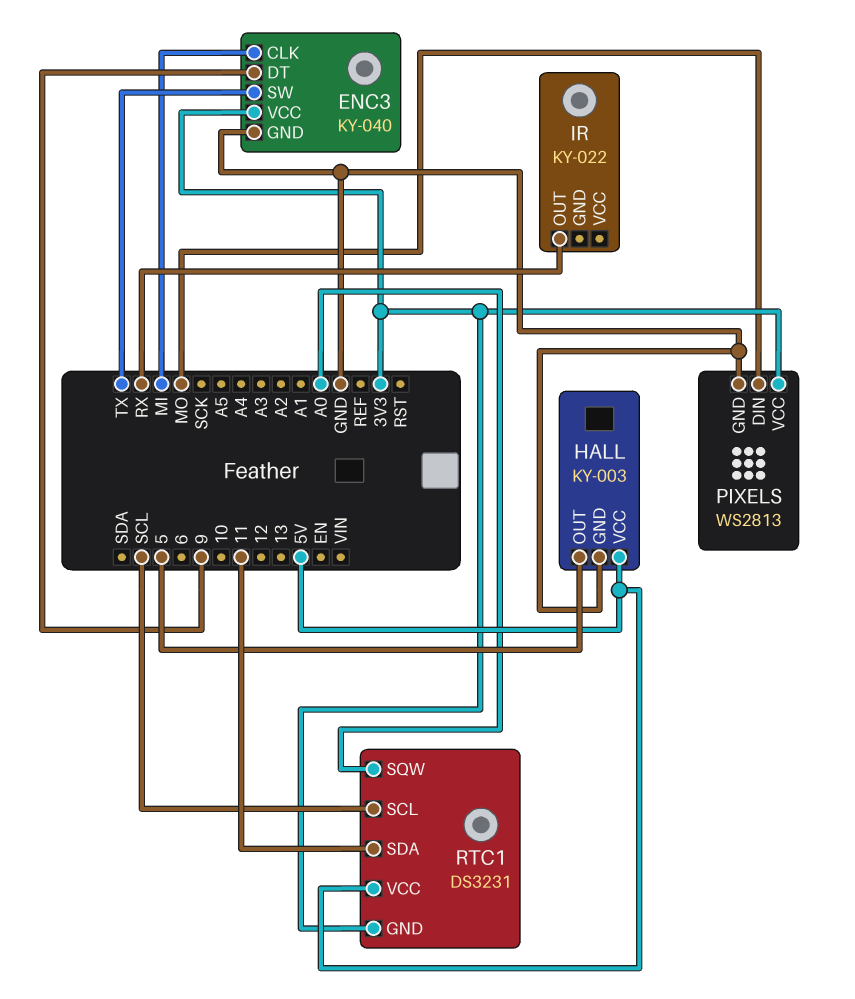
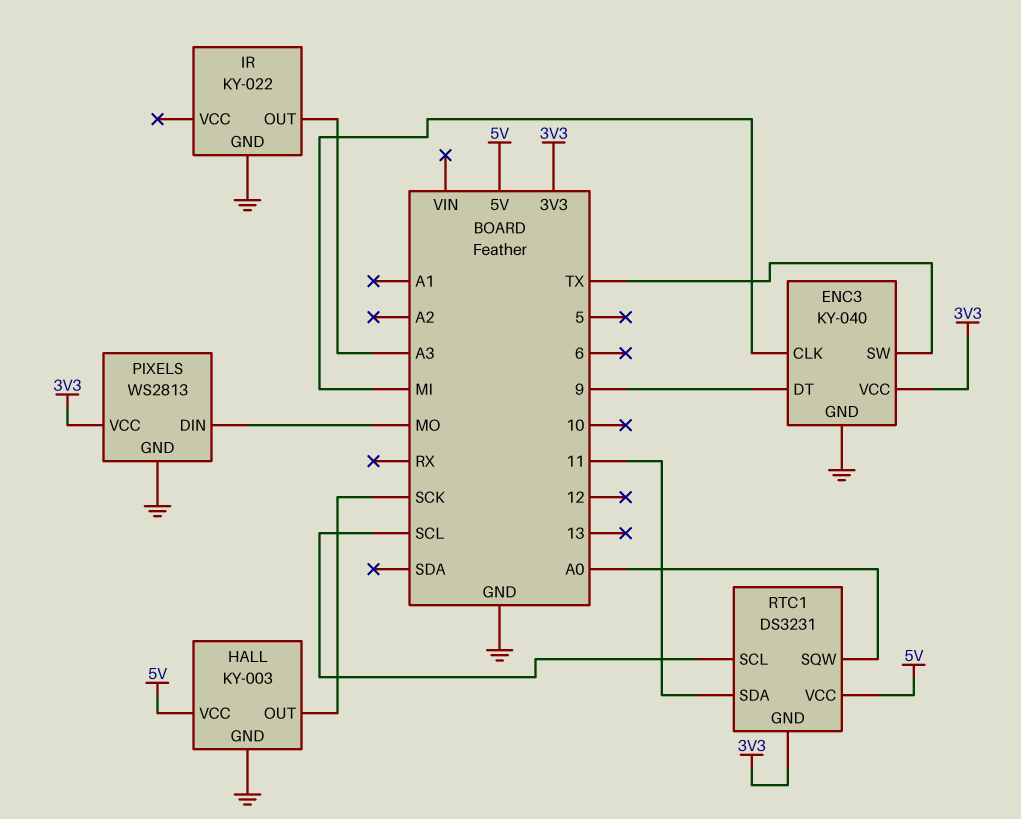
HALL pin OUT: 5 -> SCK
IR pin GND: none -> GND
IR pin OUT: RX -> A3

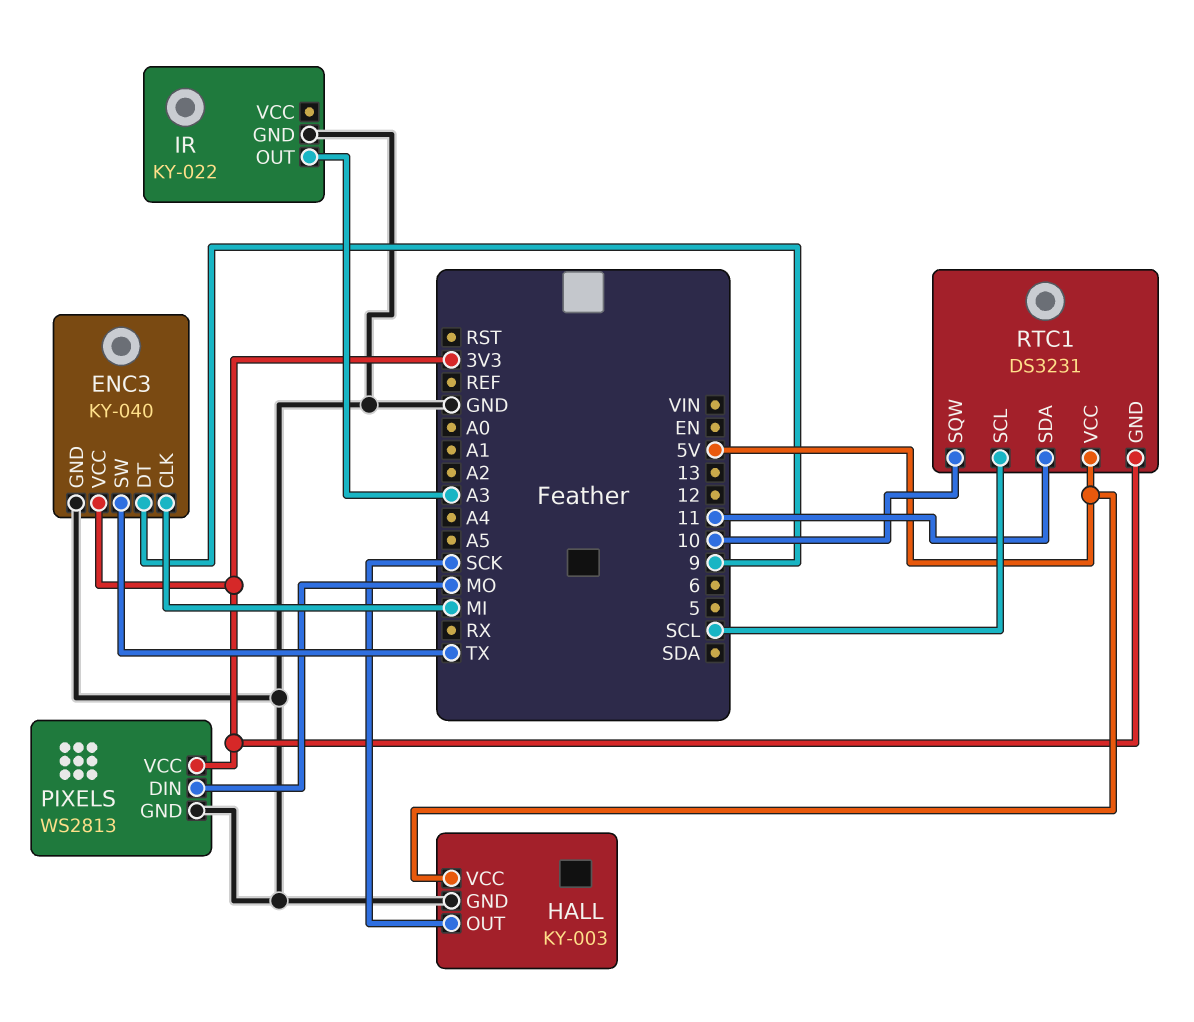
RTC1 pin SQW: A0 -> 10

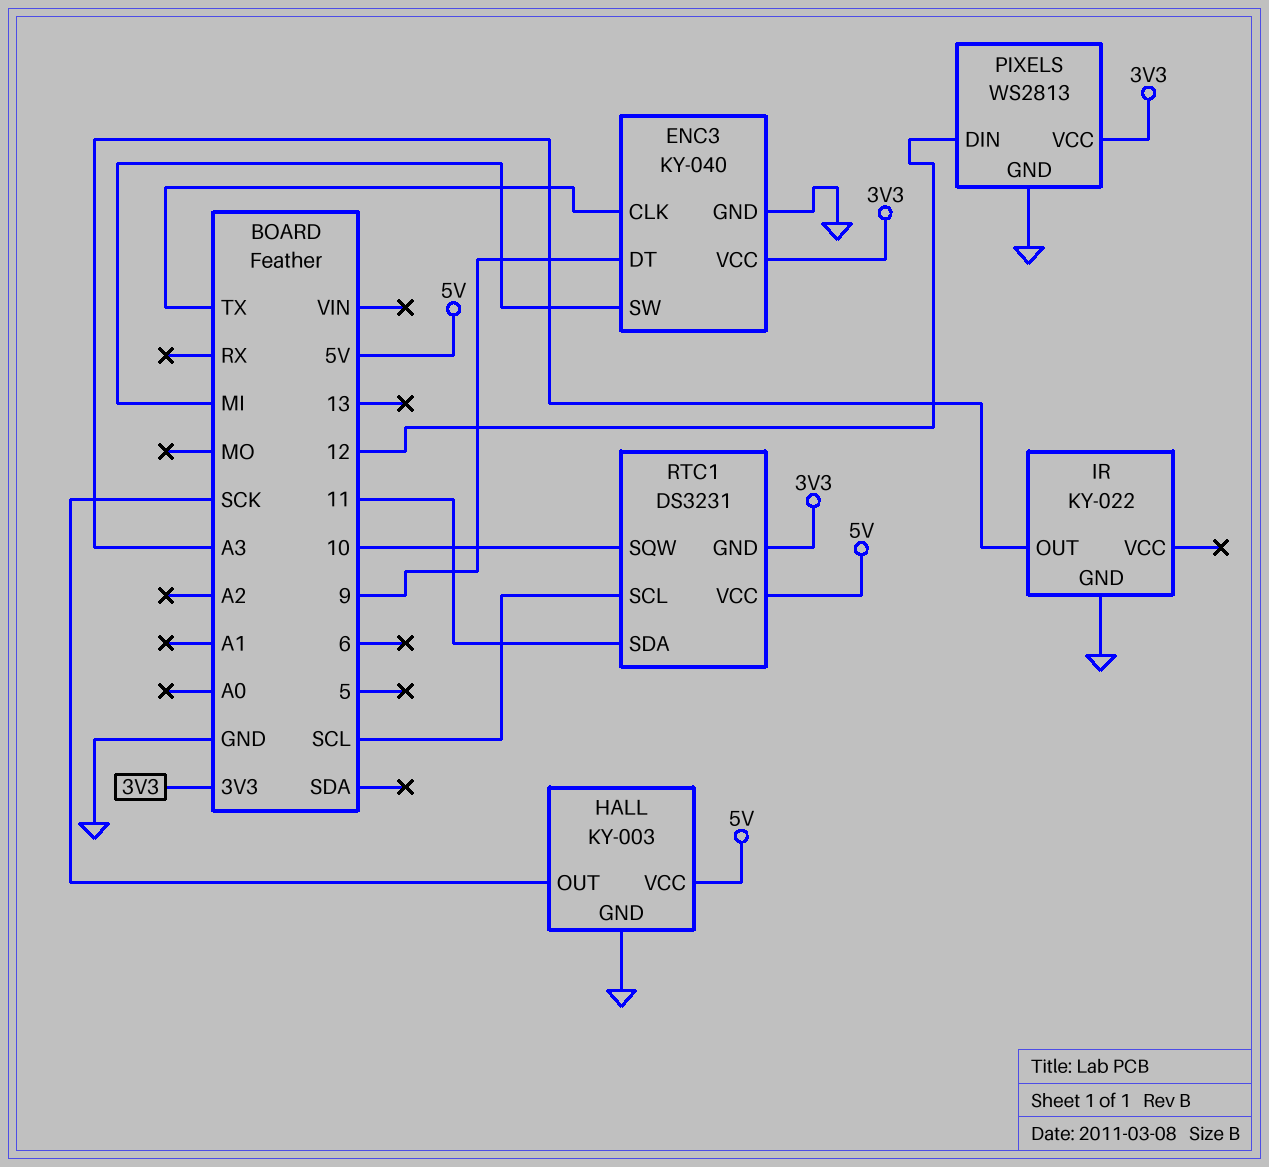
ENC3 pin CLK: MI -> TX
ENC3 pin SW: TX -> MI
PIXELS pin DIN: MO -> 12

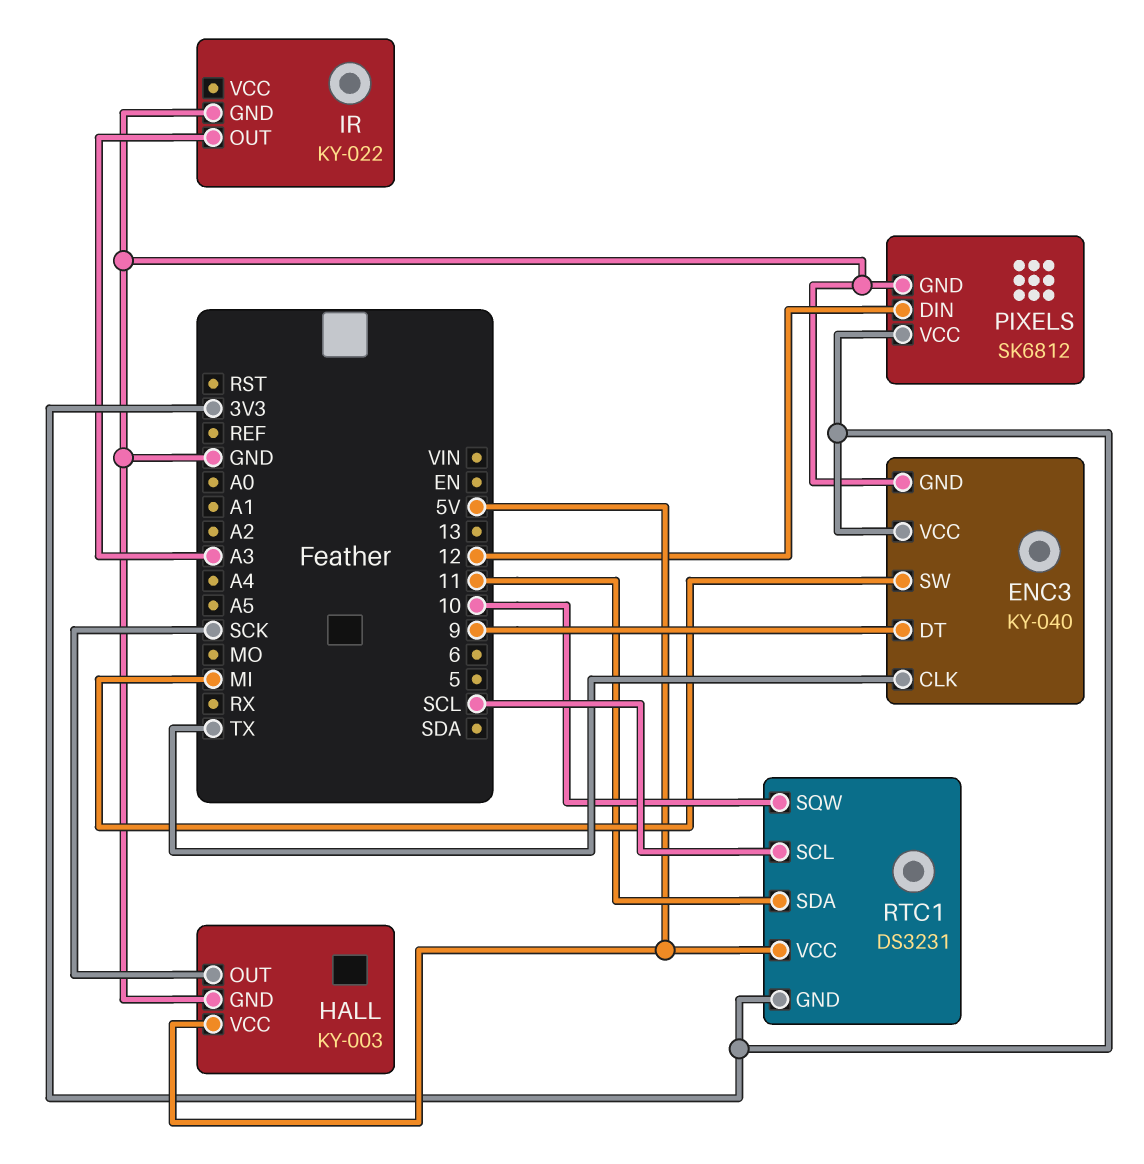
PIXELS: WS2813 -> SK6812

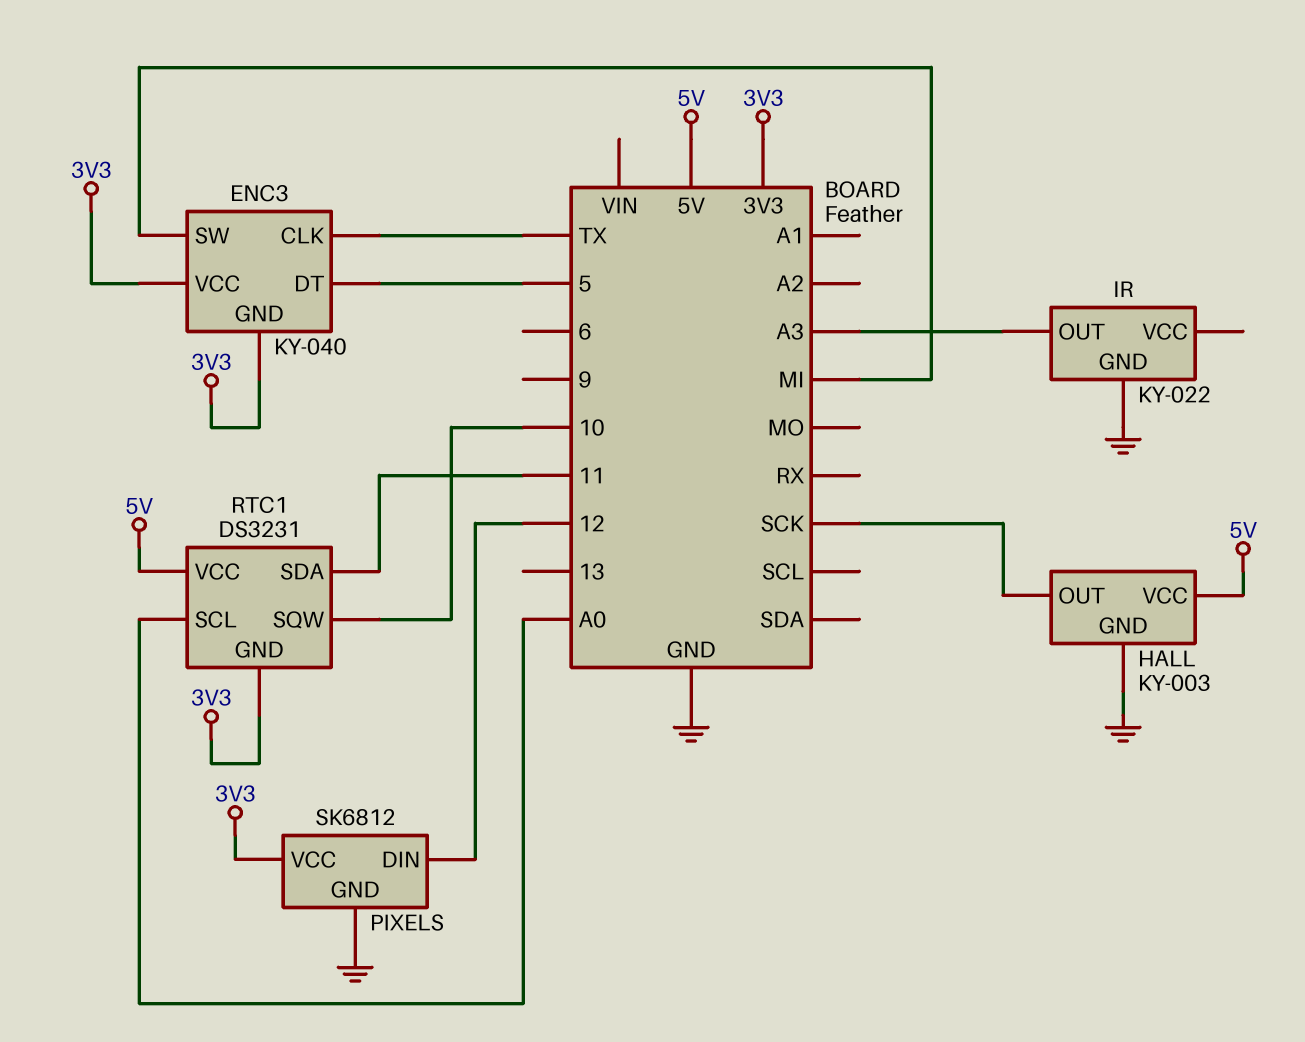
ENC3 pin DT: 9 -> 5
ENC3 pin GND: GND -> 3V3
RTC1 pin SCL: SCL -> A0

